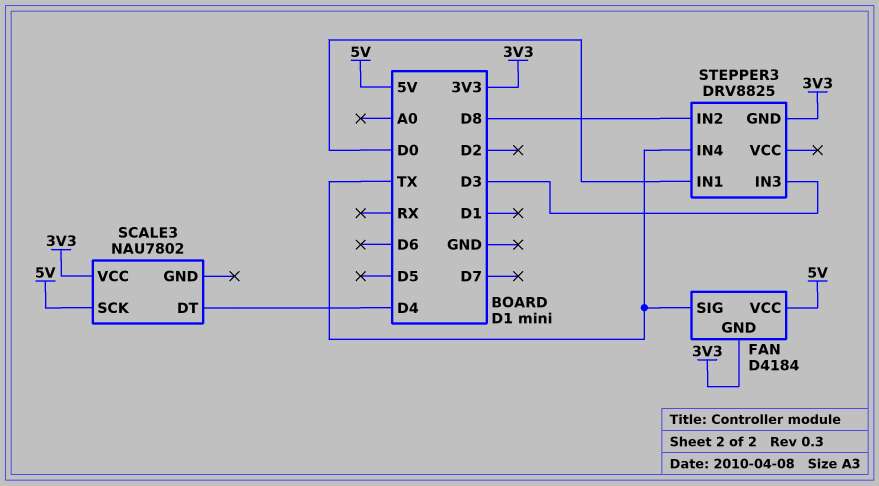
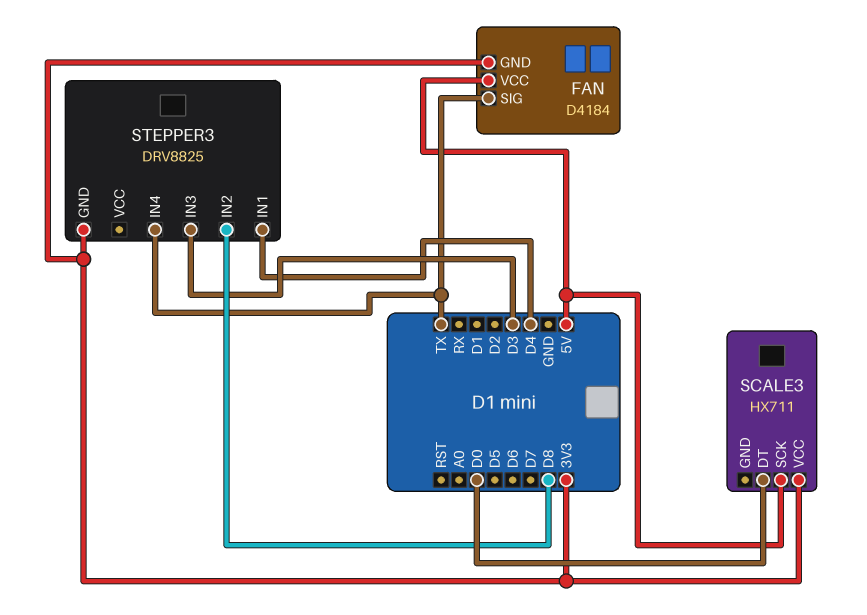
SCALE3: NAU7802 -> HX711
SCALE3 pin DT: D4 -> D0
STEPPER3 pin IN1: D0 -> D4

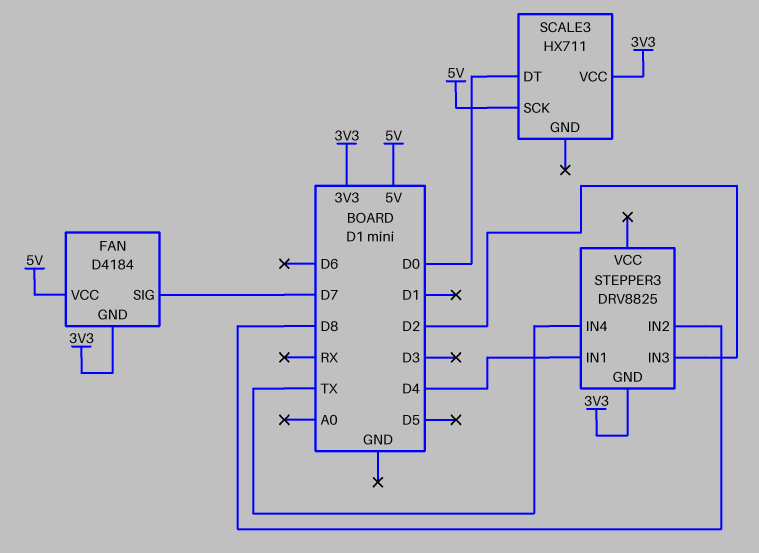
FAN pin SIG: TX -> D7
STEPPER3 pin IN3: D3 -> D2

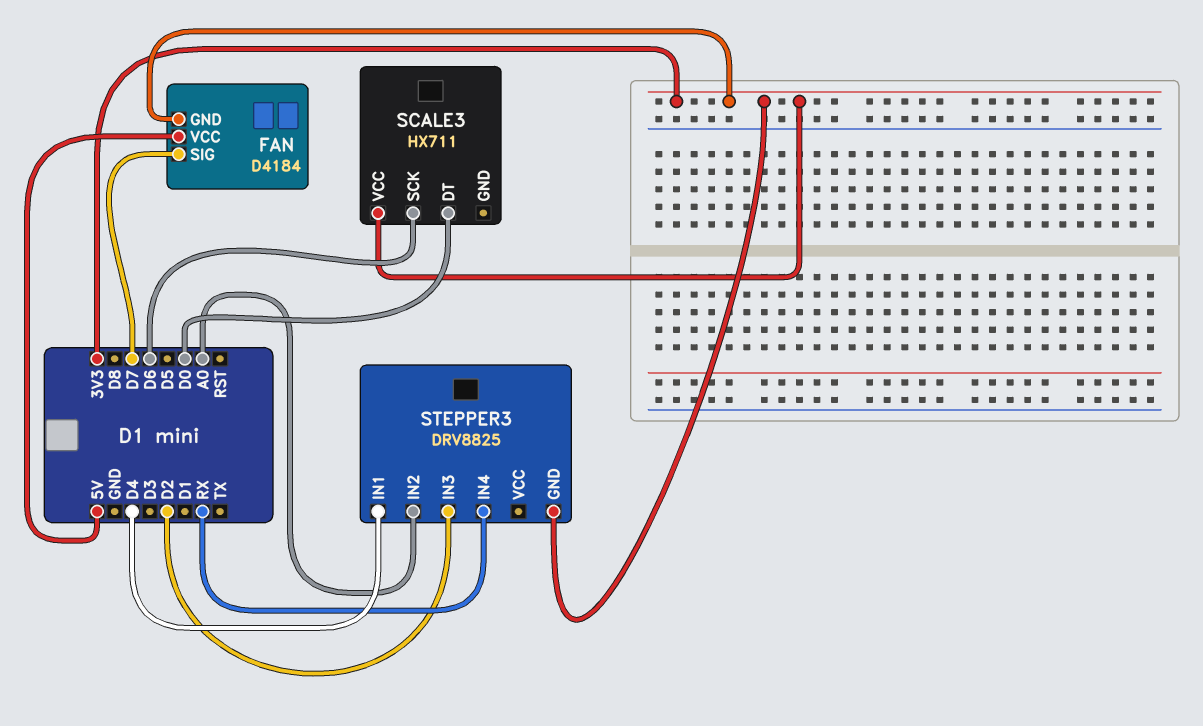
SCALE3 pin SCK: 5V -> D6
STEPPER3 pin IN2: D8 -> A0
STEPPER3 pin IN4: TX -> RX

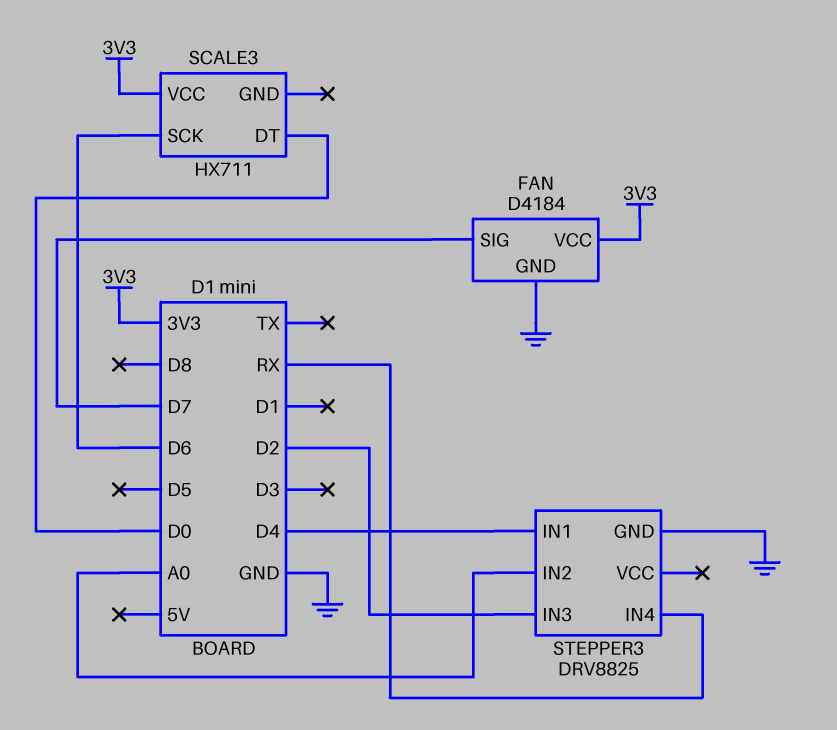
FAN pin GND: 3V3 -> GND
FAN pin VCC: 5V -> 3V3
STEPPER3 pin GND: 3V3 -> GND

